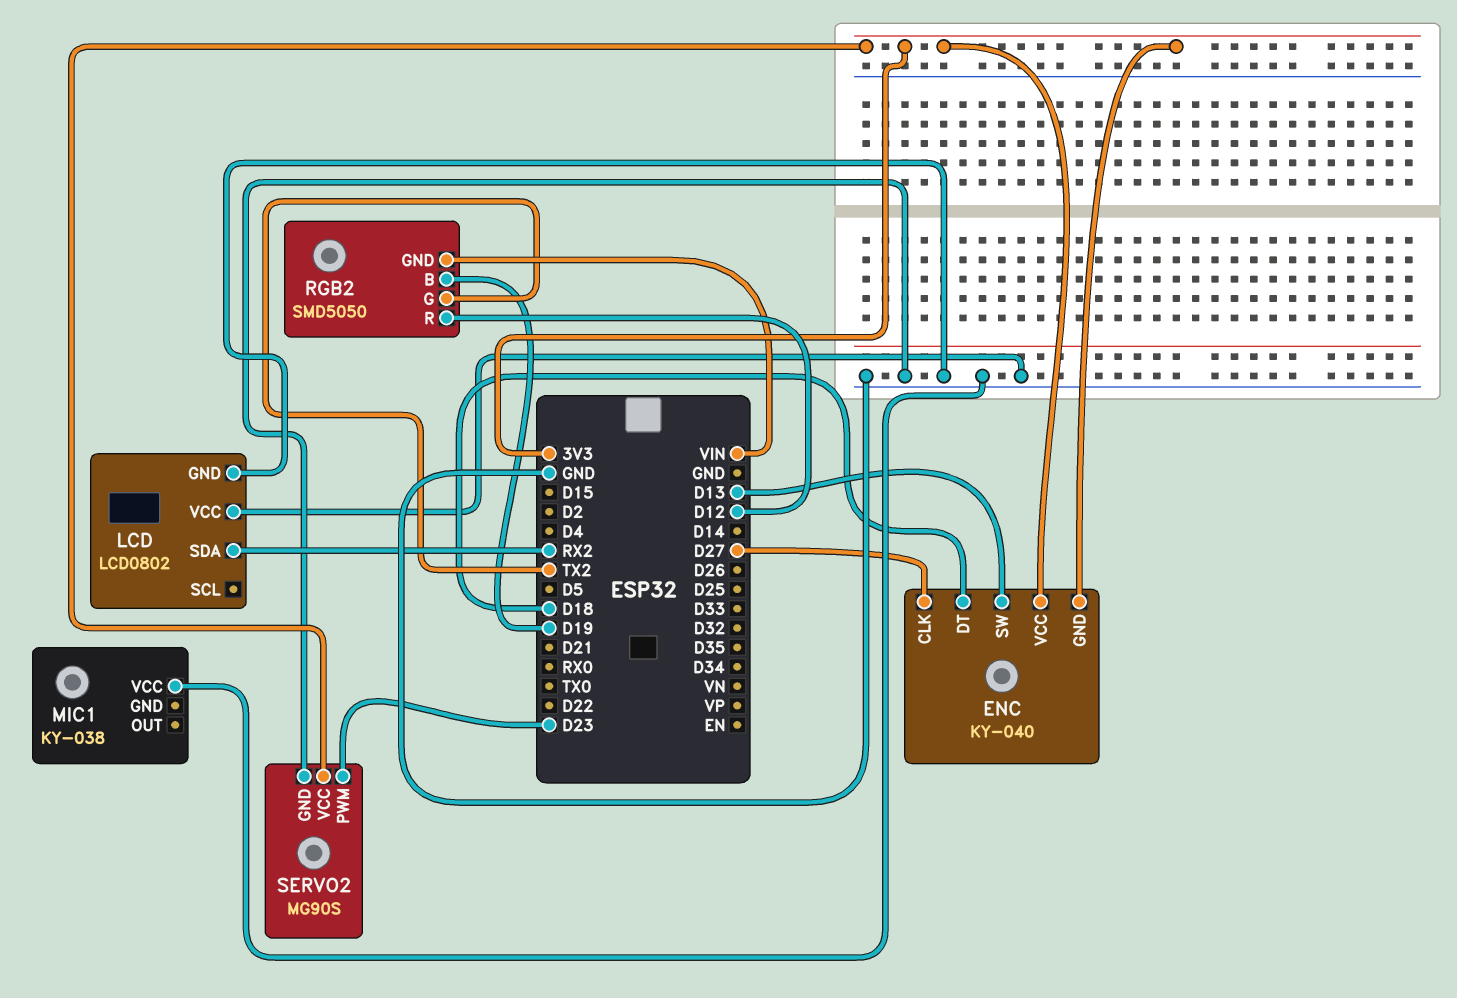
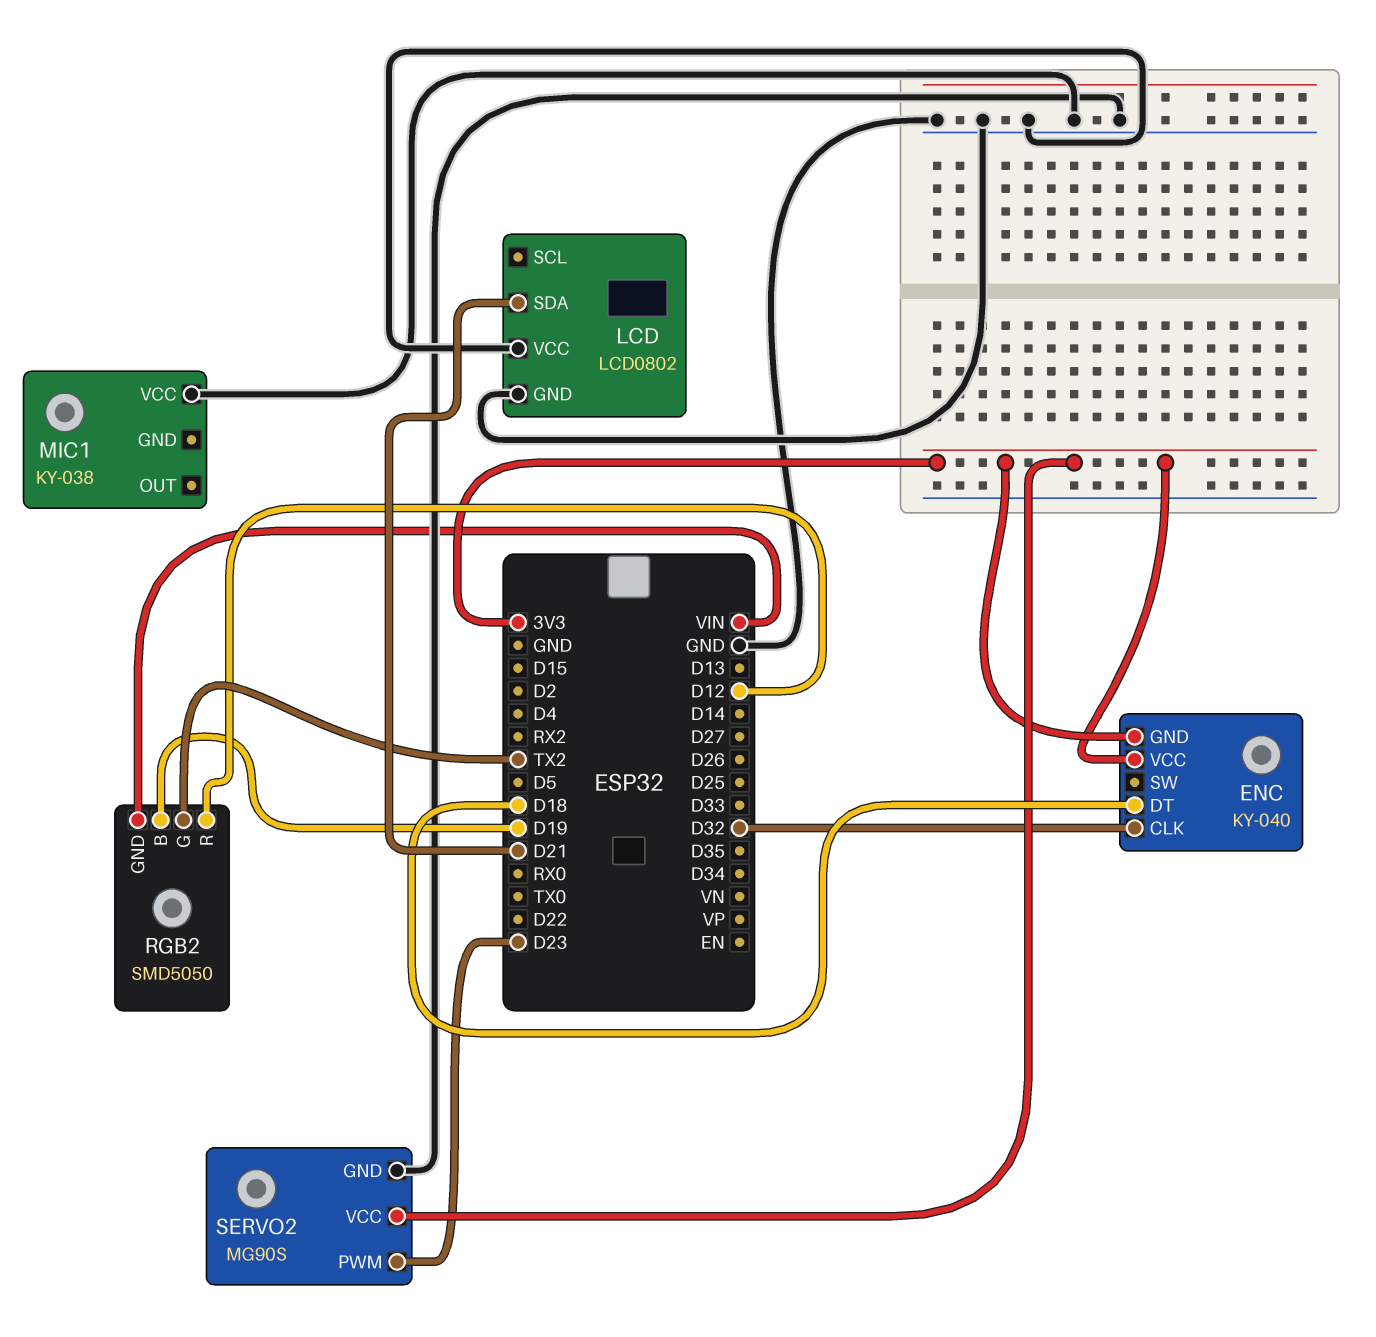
ENC pin CLK: D27 -> D32
ENC pin SW: D13 -> none
LCD pin SDA: RX2 -> D21

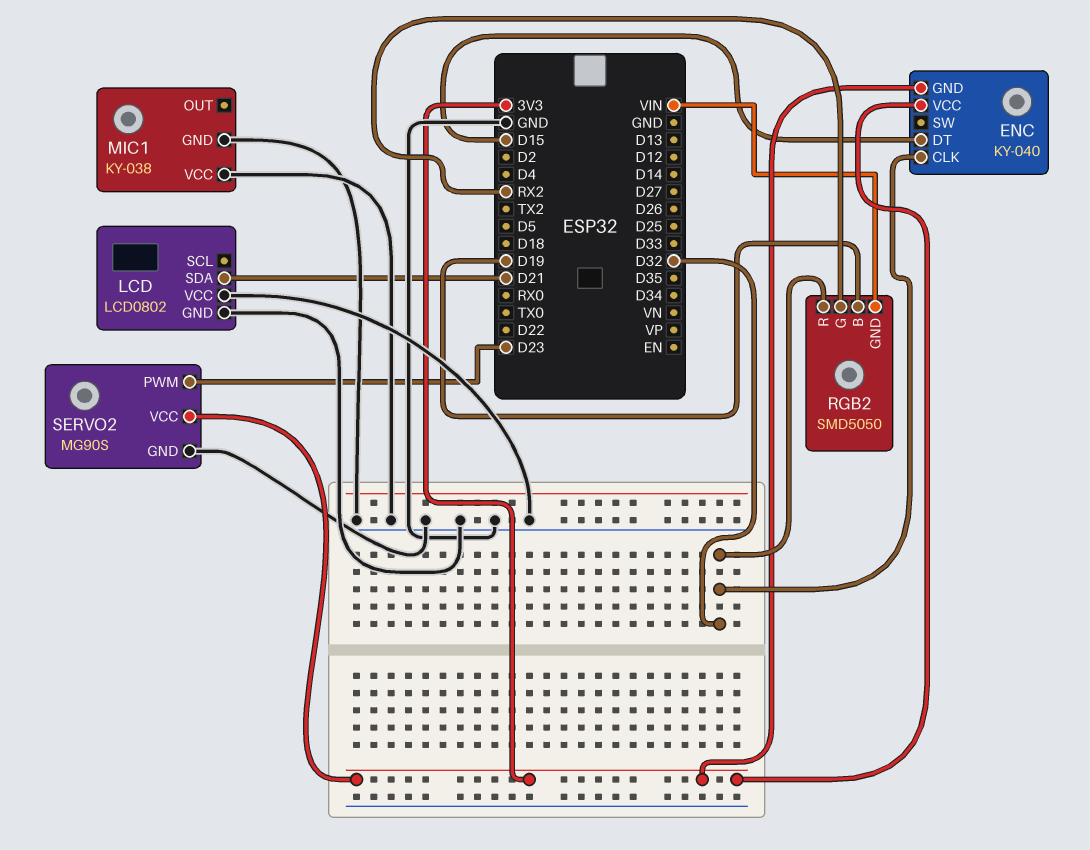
ENC pin DT: D18 -> D15
MIC1 pin GND: none -> GND
RGB2 pin G: TX2 -> RX2
RGB2 pin R: D12 -> D32

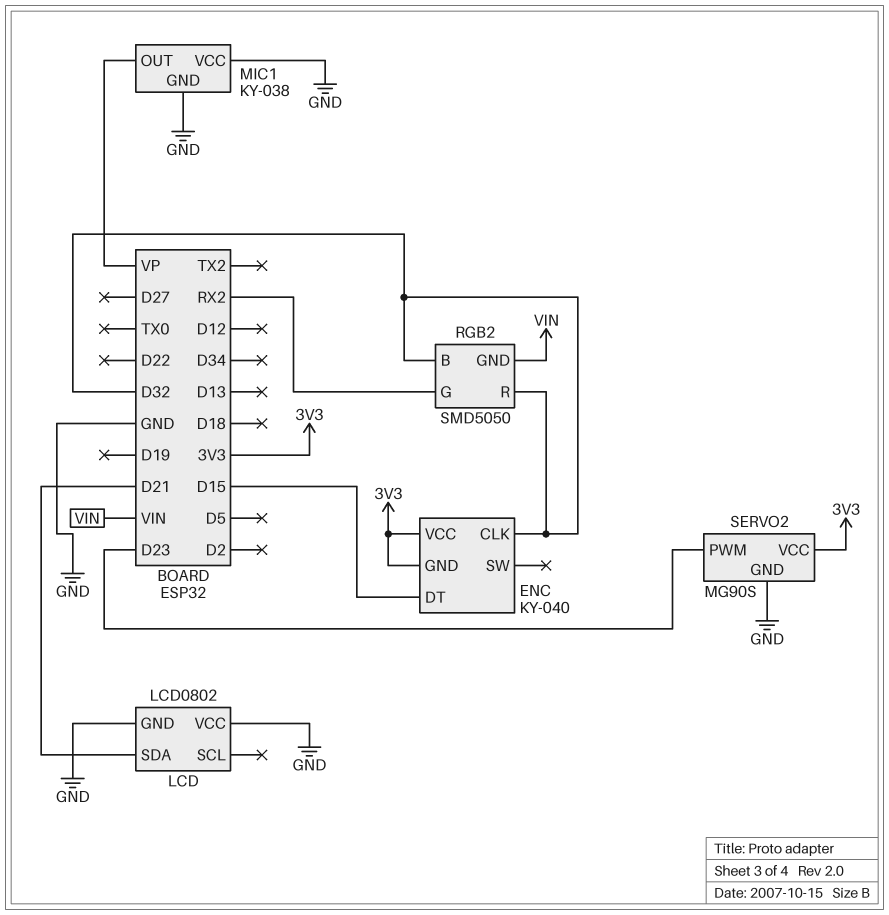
MIC1 pin OUT: none -> VP
RGB2 pin B: D19 -> D32

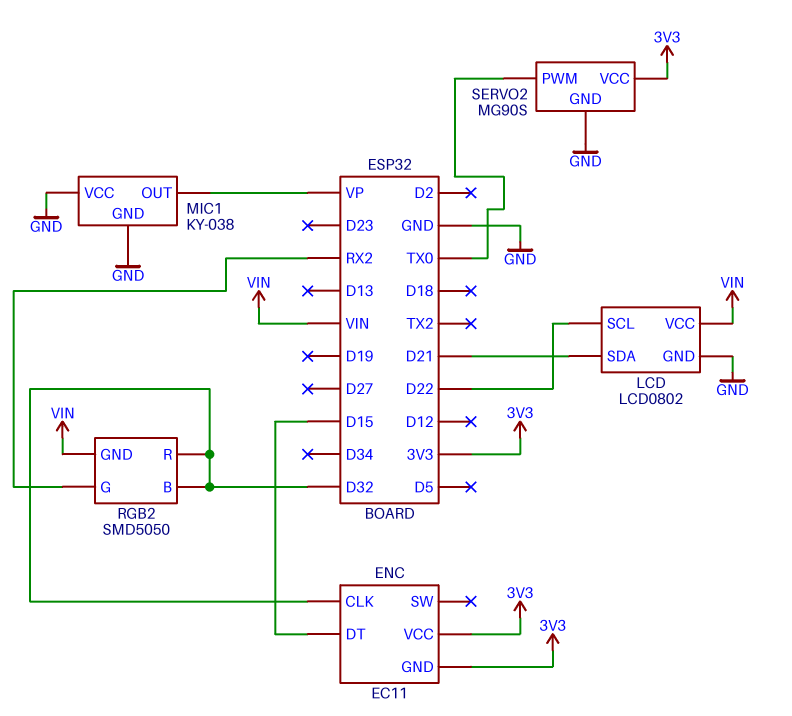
ENC: KY-040 -> EC11
LCD pin SCL: none -> D22
LCD pin VCC: GND -> VIN
SERVO2 pin PWM: D23 -> TX0

